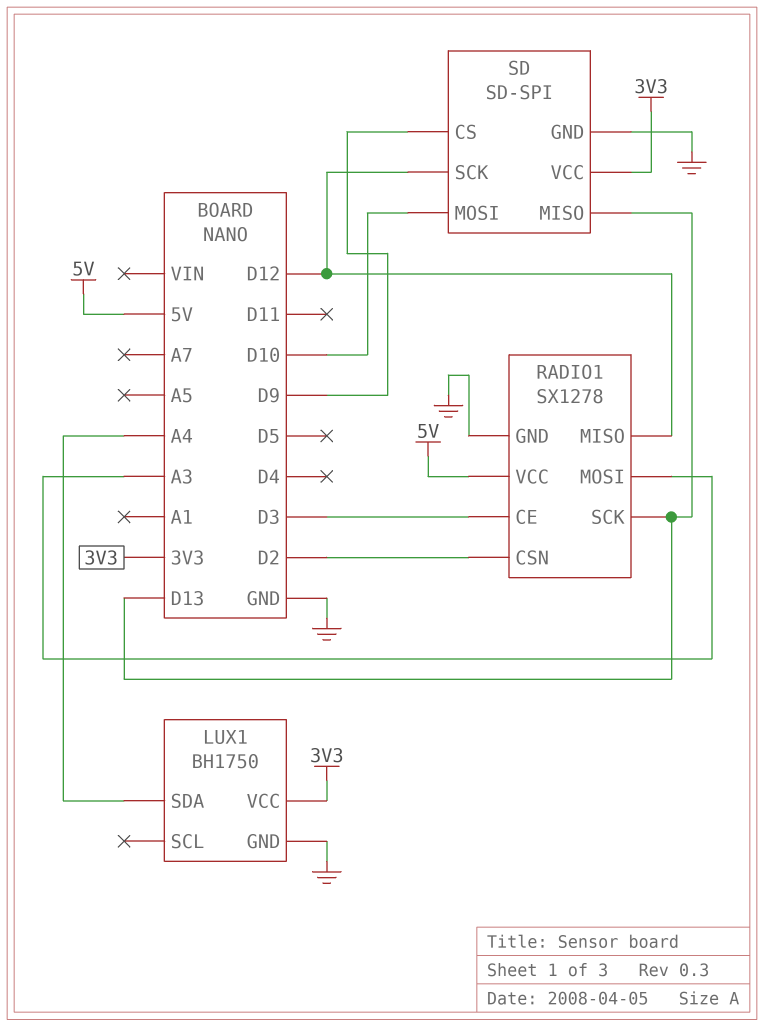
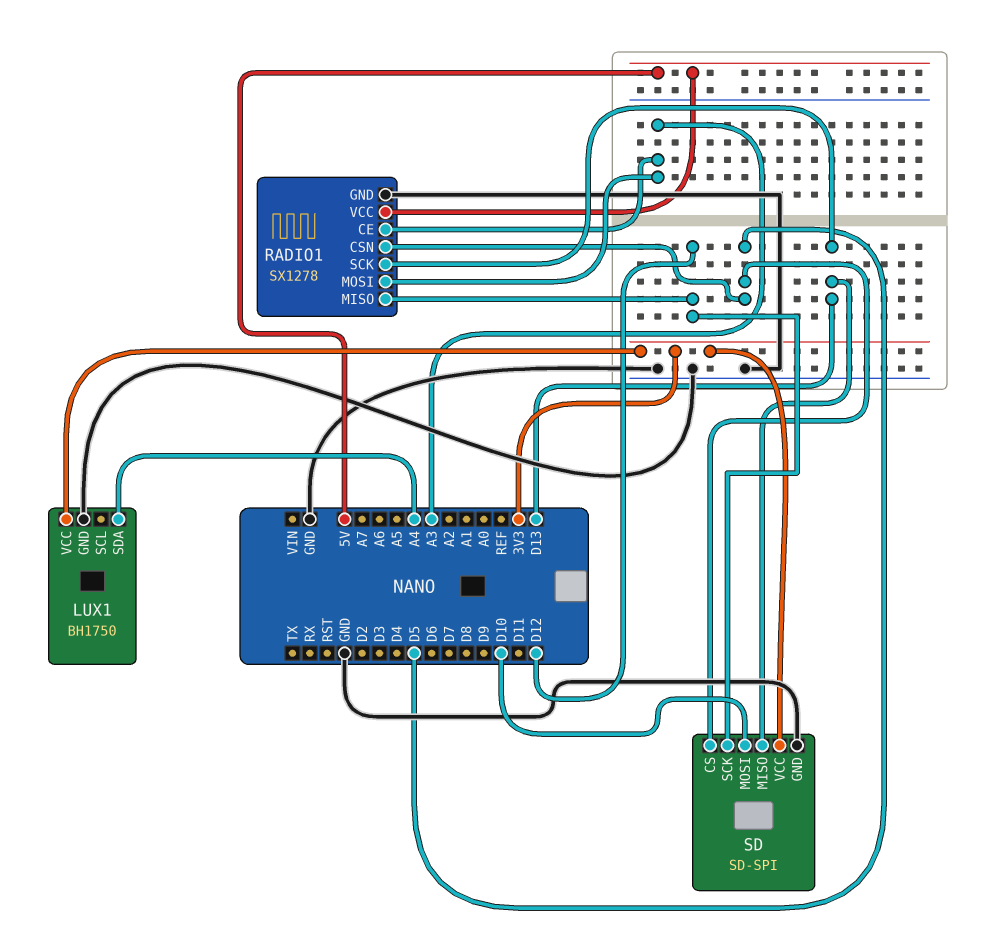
RADIO1 pin CE: D3 -> A3
RADIO1 pin CSN: D2 -> D5
SD pin CS: D9 -> D5

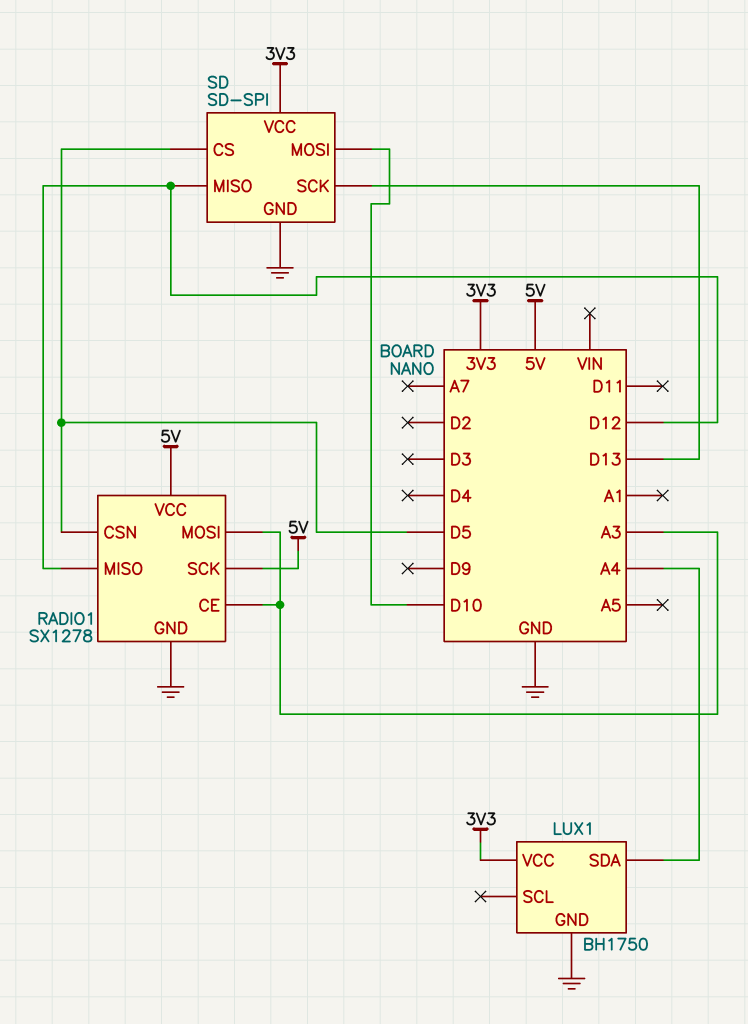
RADIO1 pin SCK: D13 -> 5V
SD pin MISO: D13 -> D12
SD pin SCK: D12 -> D13

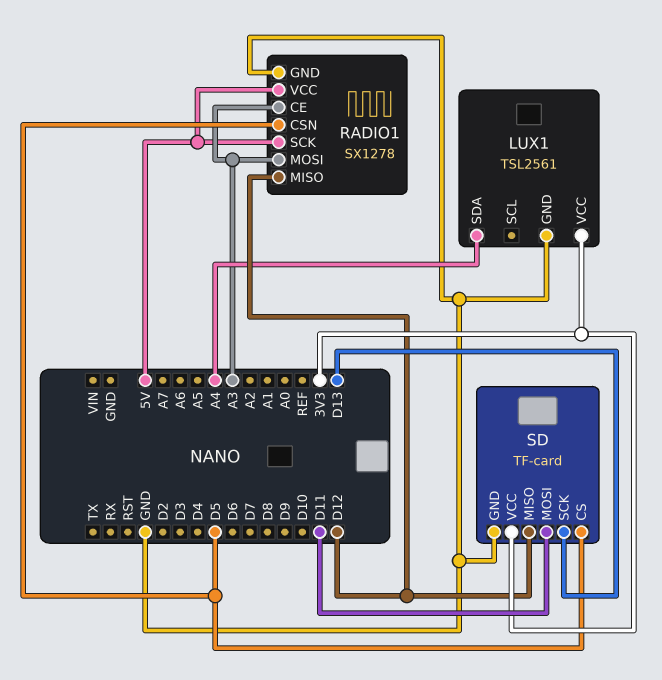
LUX1: BH1750 -> TSL2561
SD: SD-SPI -> TF-card
SD pin MOSI: D10 -> D11

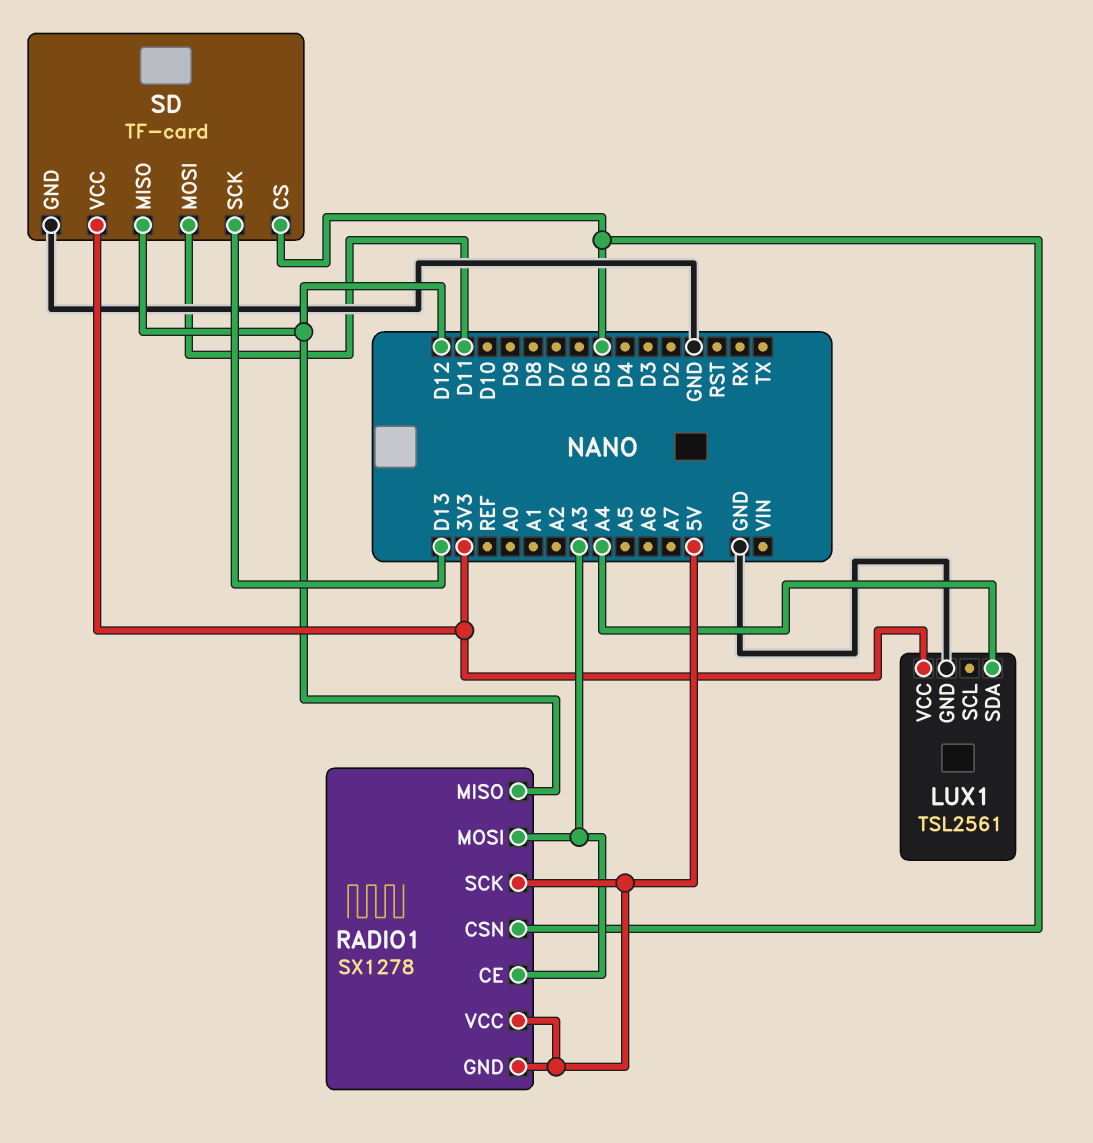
RADIO1 pin GND: GND -> 5V

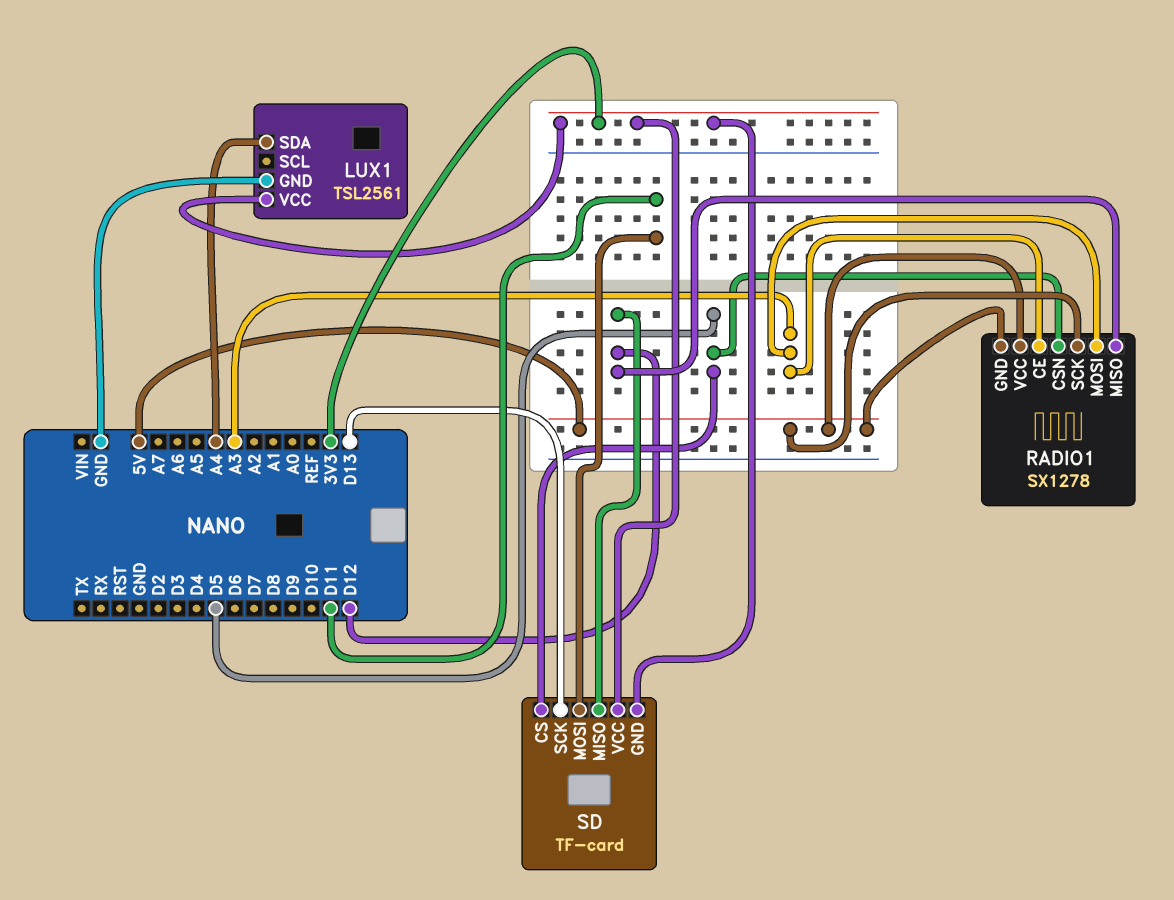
SD pin GND: GND -> 3V3

